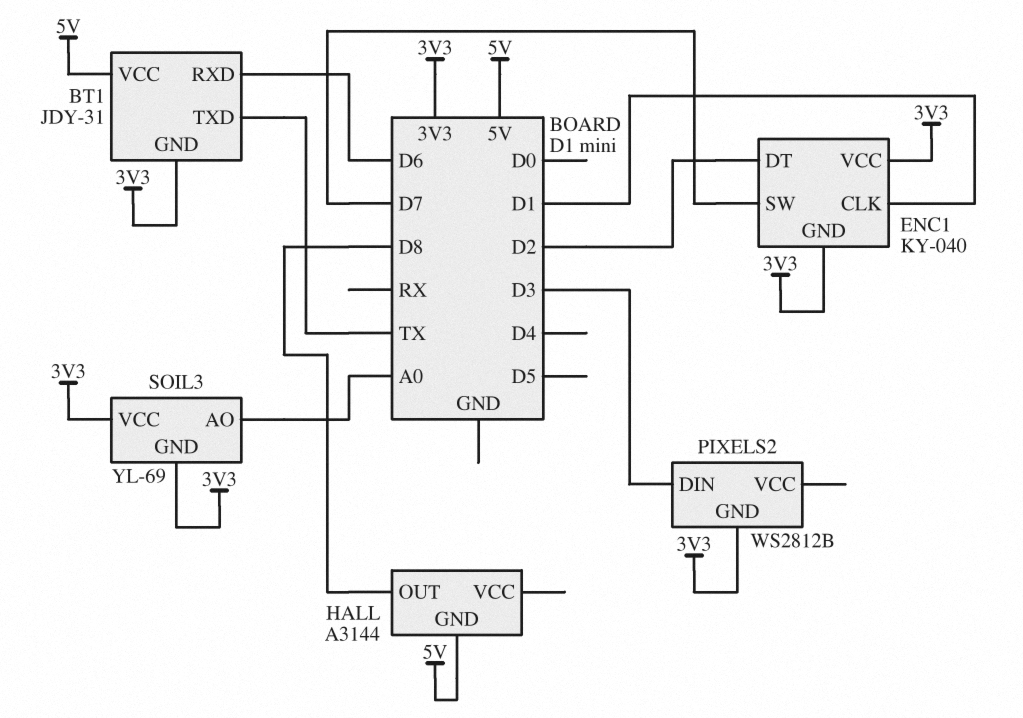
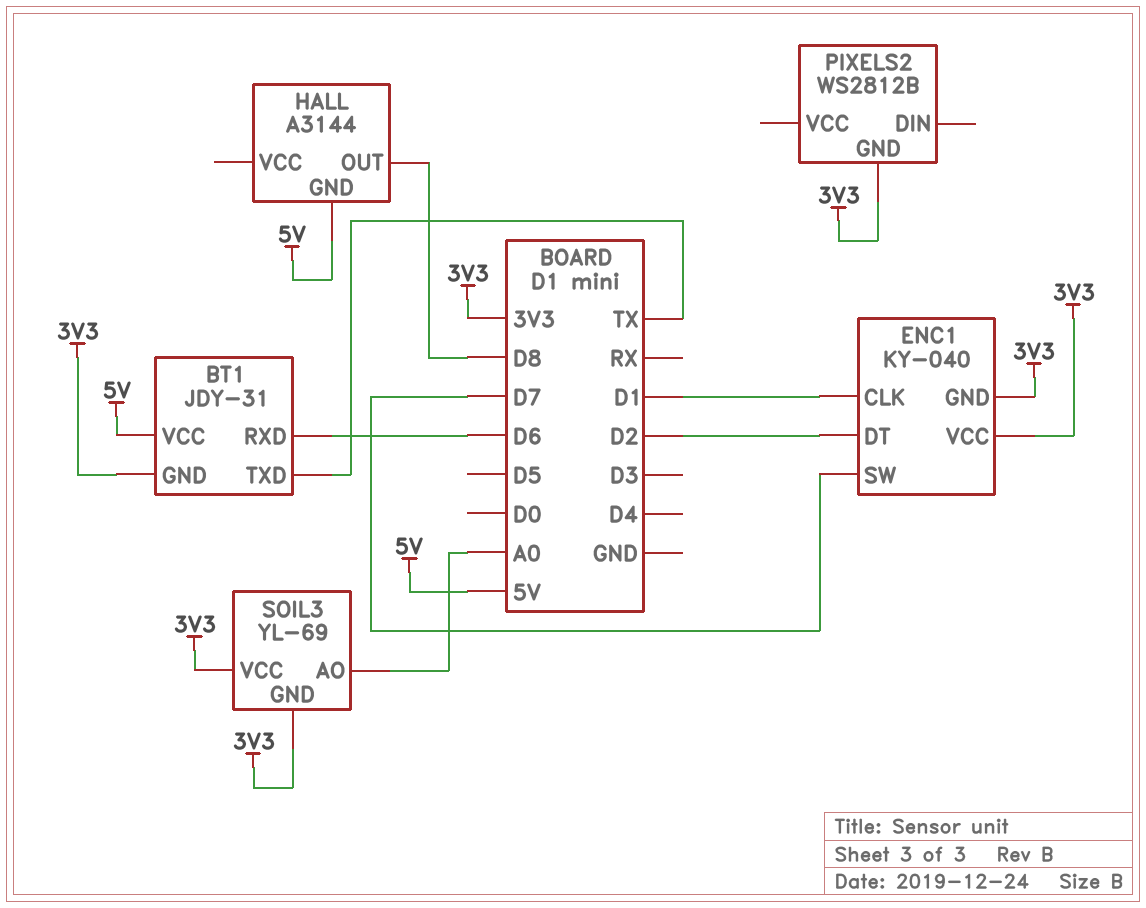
PIXELS2 pin DIN: D3 -> none

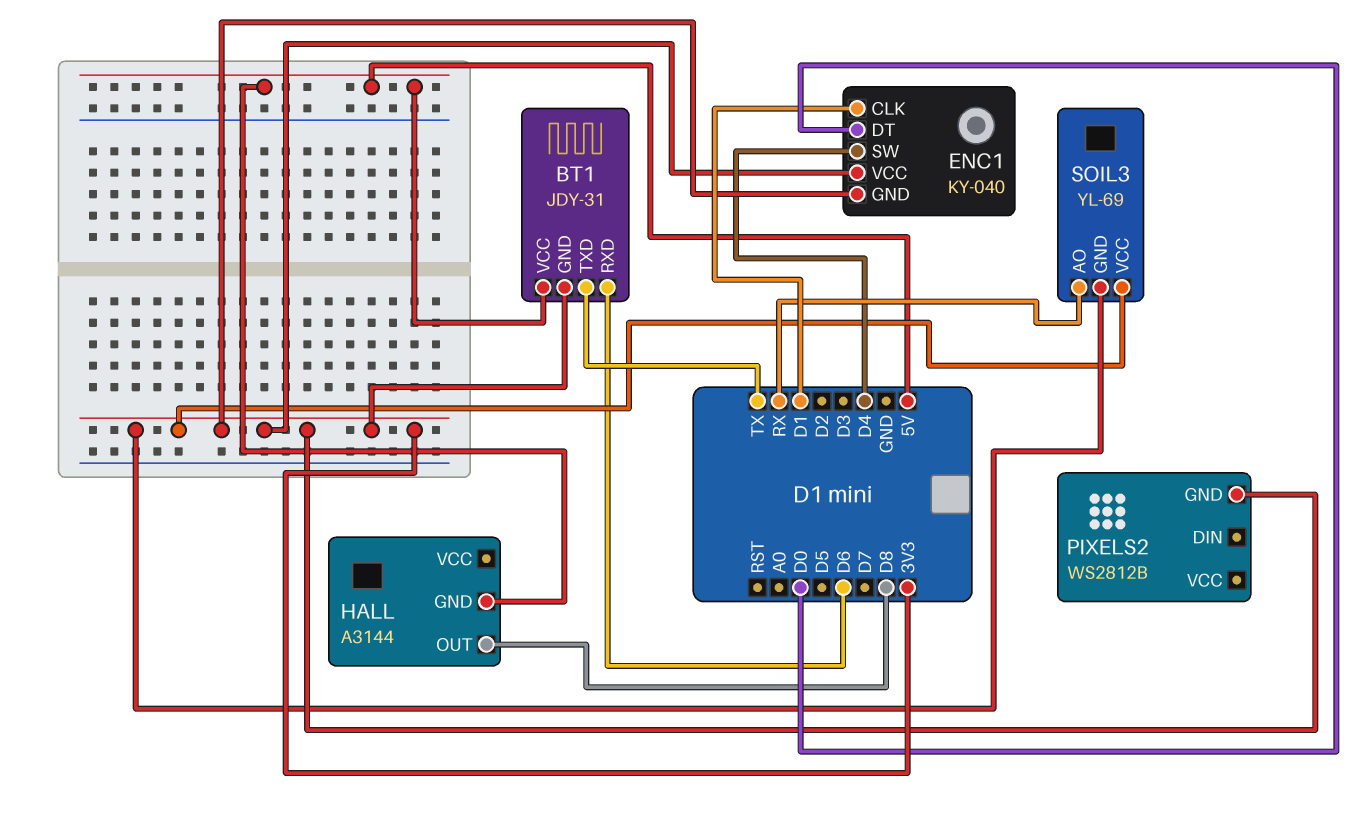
ENC1 pin DT: D2 -> D0
ENC1 pin SW: D7 -> D4
SOIL3 pin AO: A0 -> RX

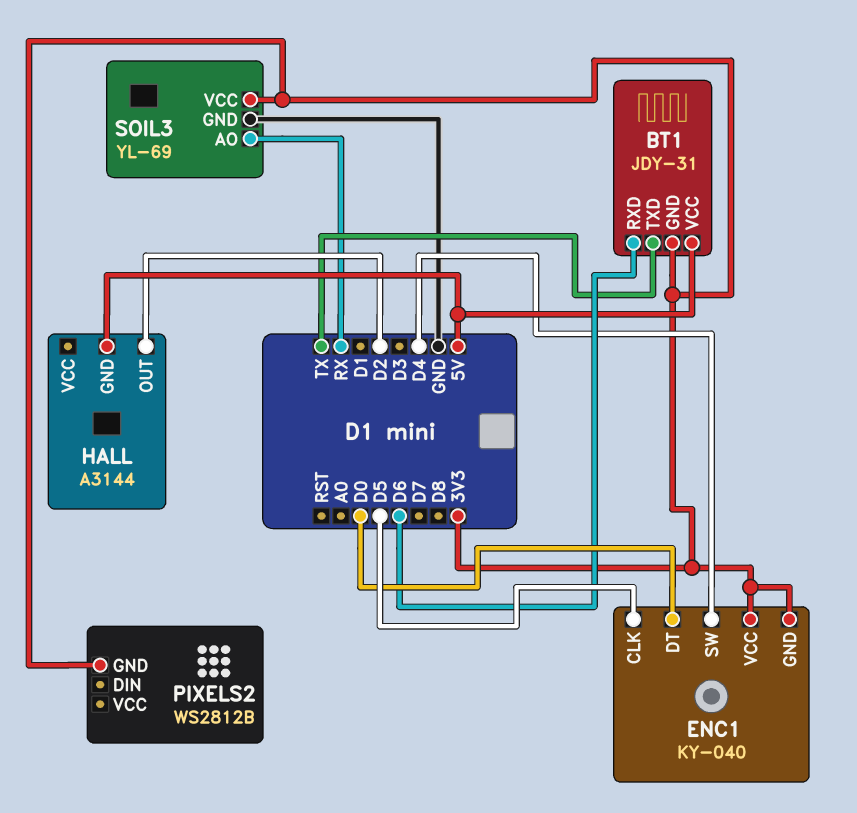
ENC1 pin CLK: D1 -> D5
HALL pin OUT: D8 -> D2
SOIL3 pin GND: 3V3 -> GND

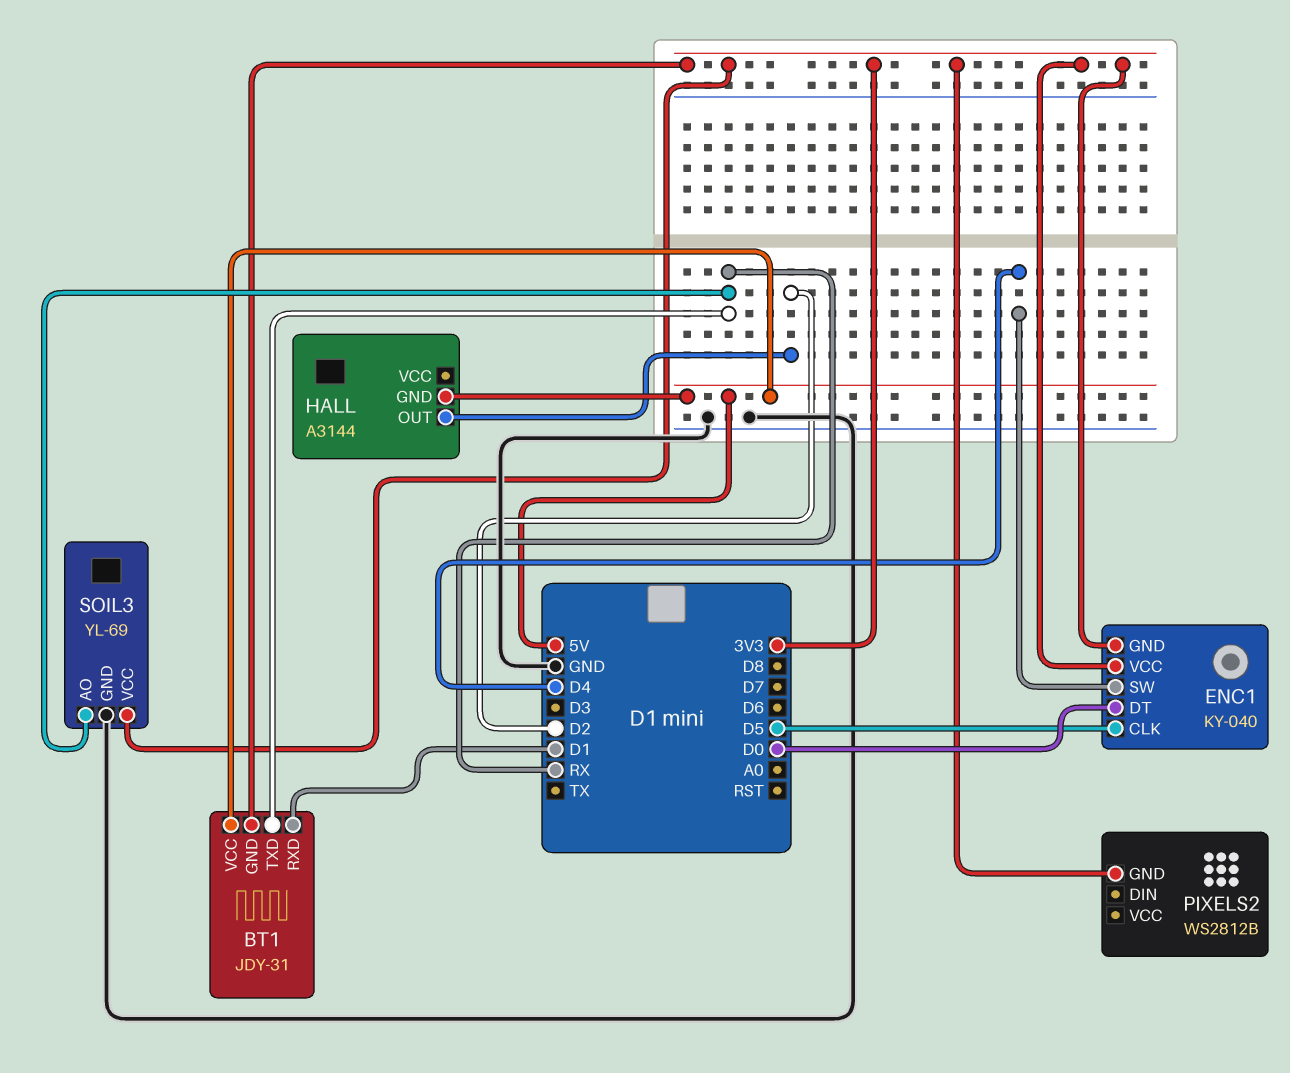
BT1 pin RXD: D6 -> D1
BT1 pin TXD: TX -> RX

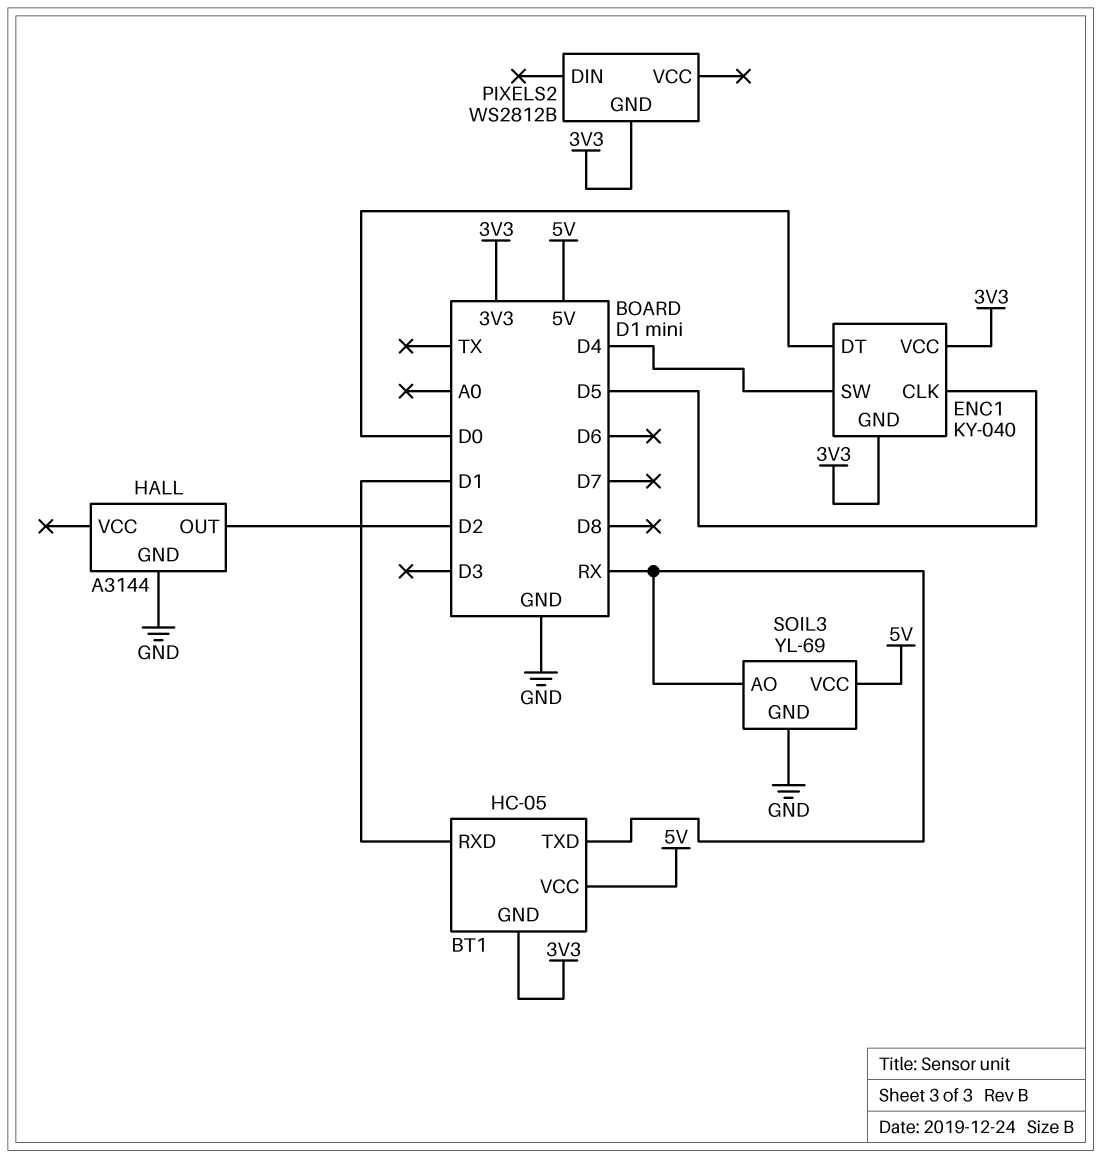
BT1: JDY-31 -> HC-05
HALL pin GND: 5V -> GND
SOIL3 pin VCC: 3V3 -> 5V

